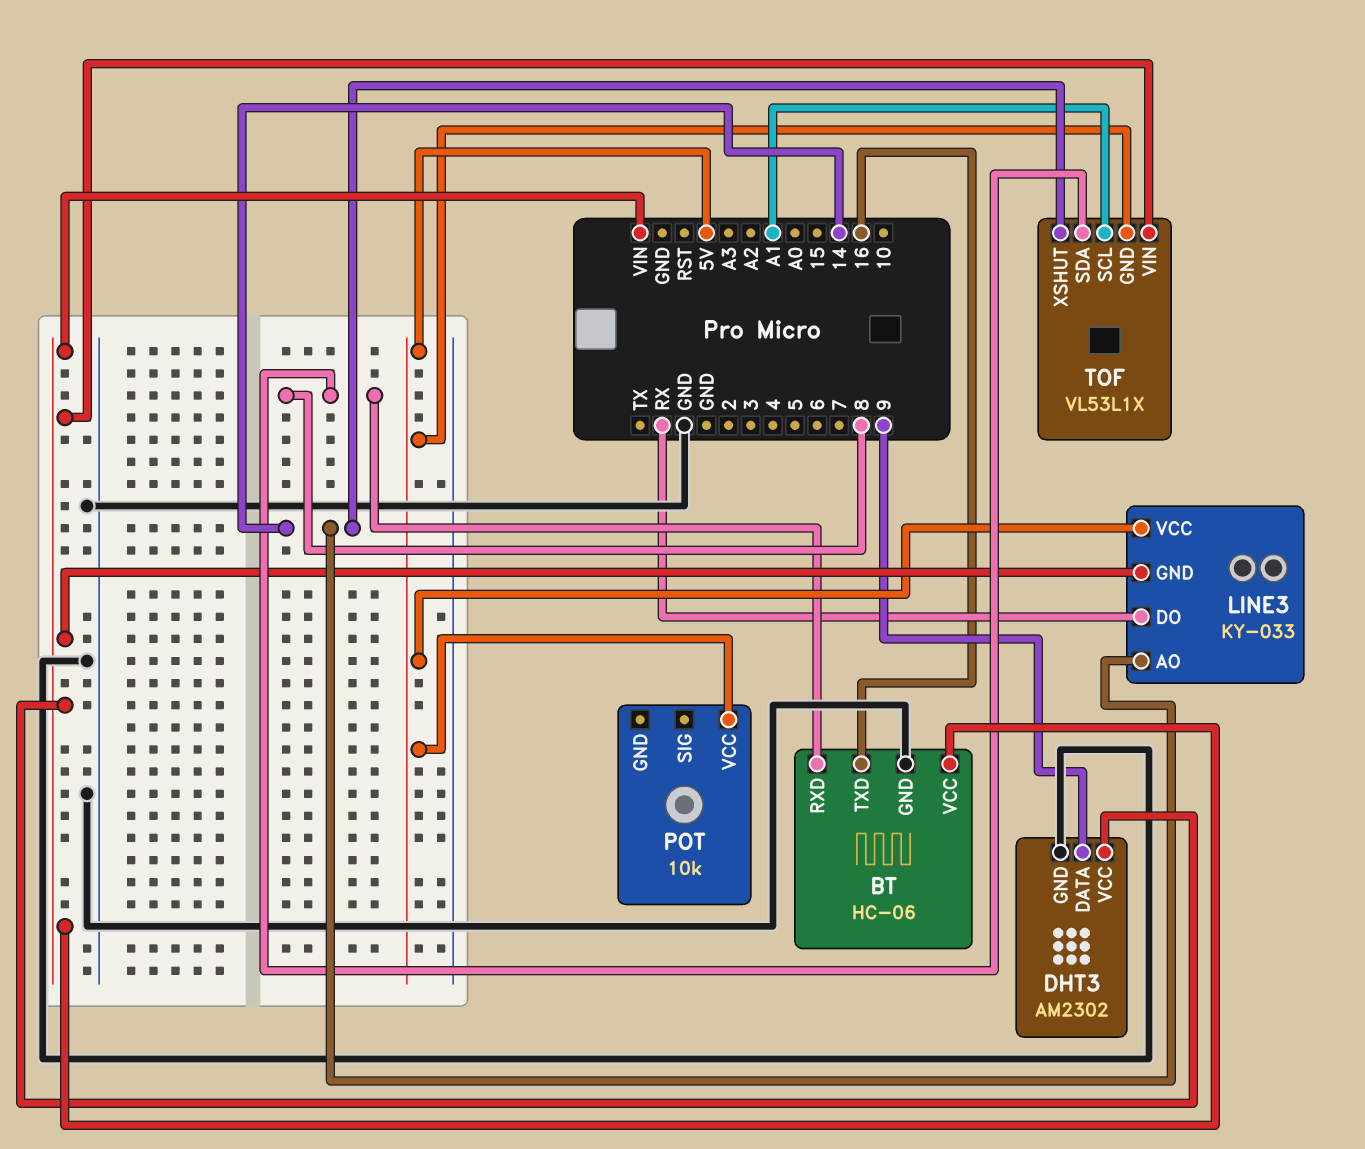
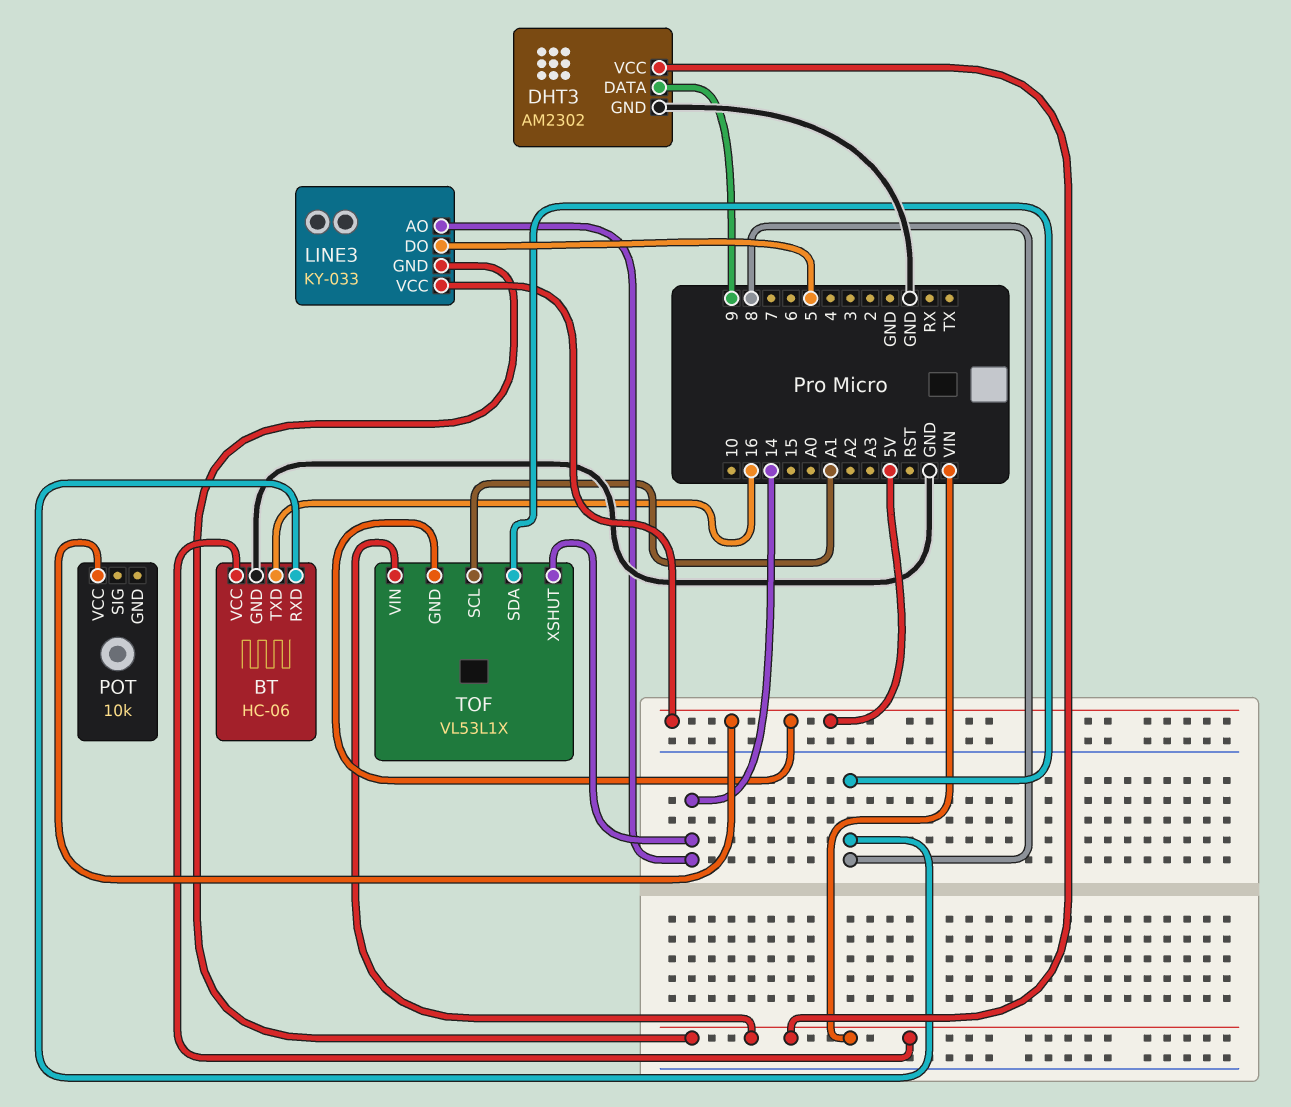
LINE3 pin DO: RX -> 5

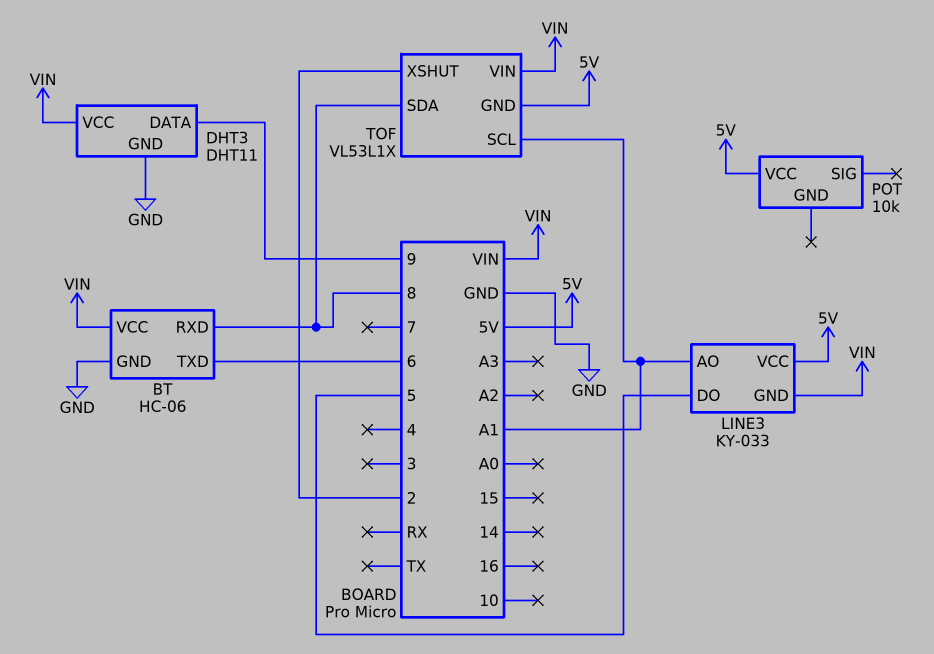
BT pin TXD: 16 -> 6
DHT3: AM2302 -> DHT11
LINE3 pin AO: 14 -> A1
TOF pin XSHUT: 14 -> 2

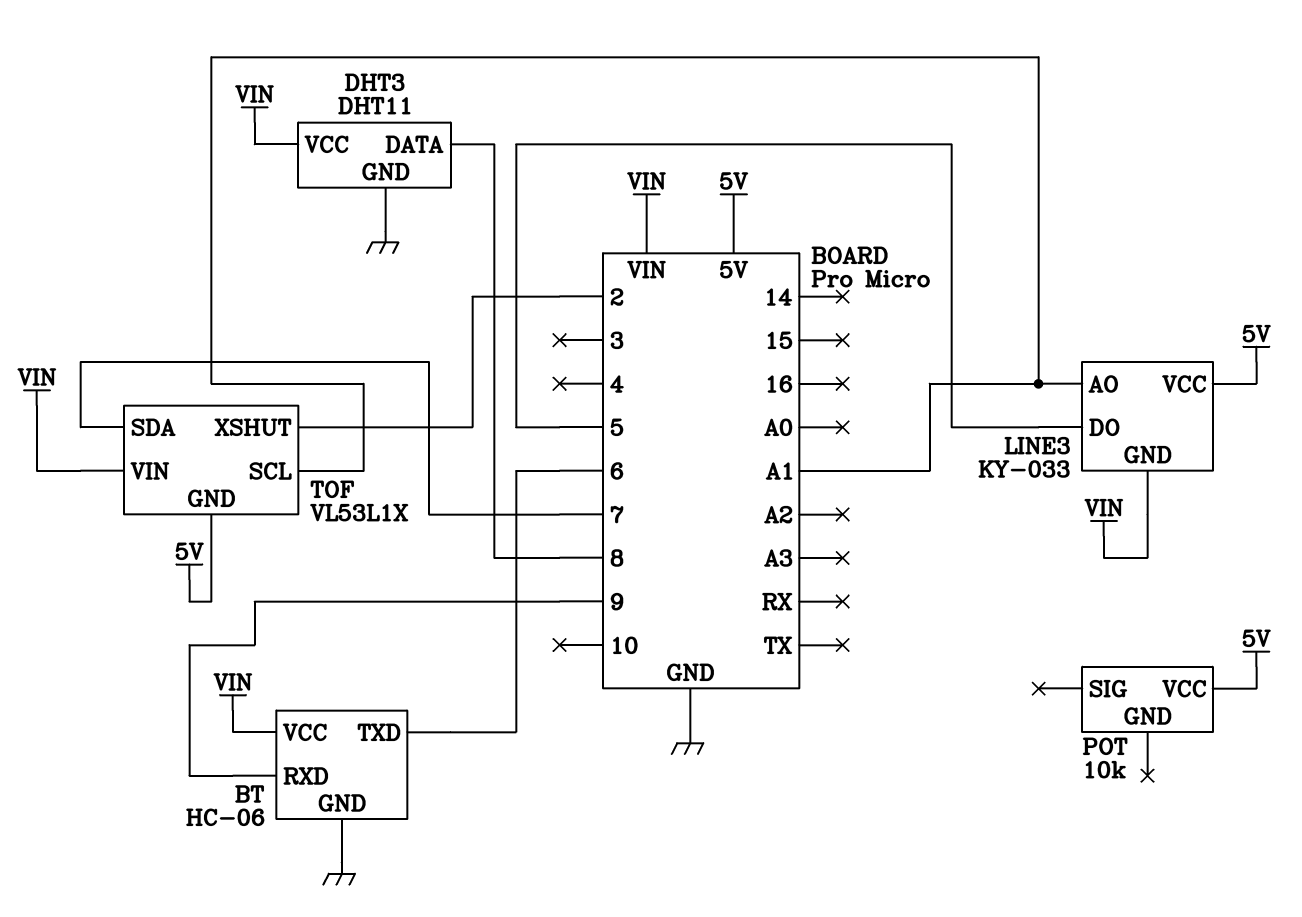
BT pin RXD: 8 -> 9
DHT3 pin DATA: 9 -> 8
TOF pin SDA: 8 -> 7

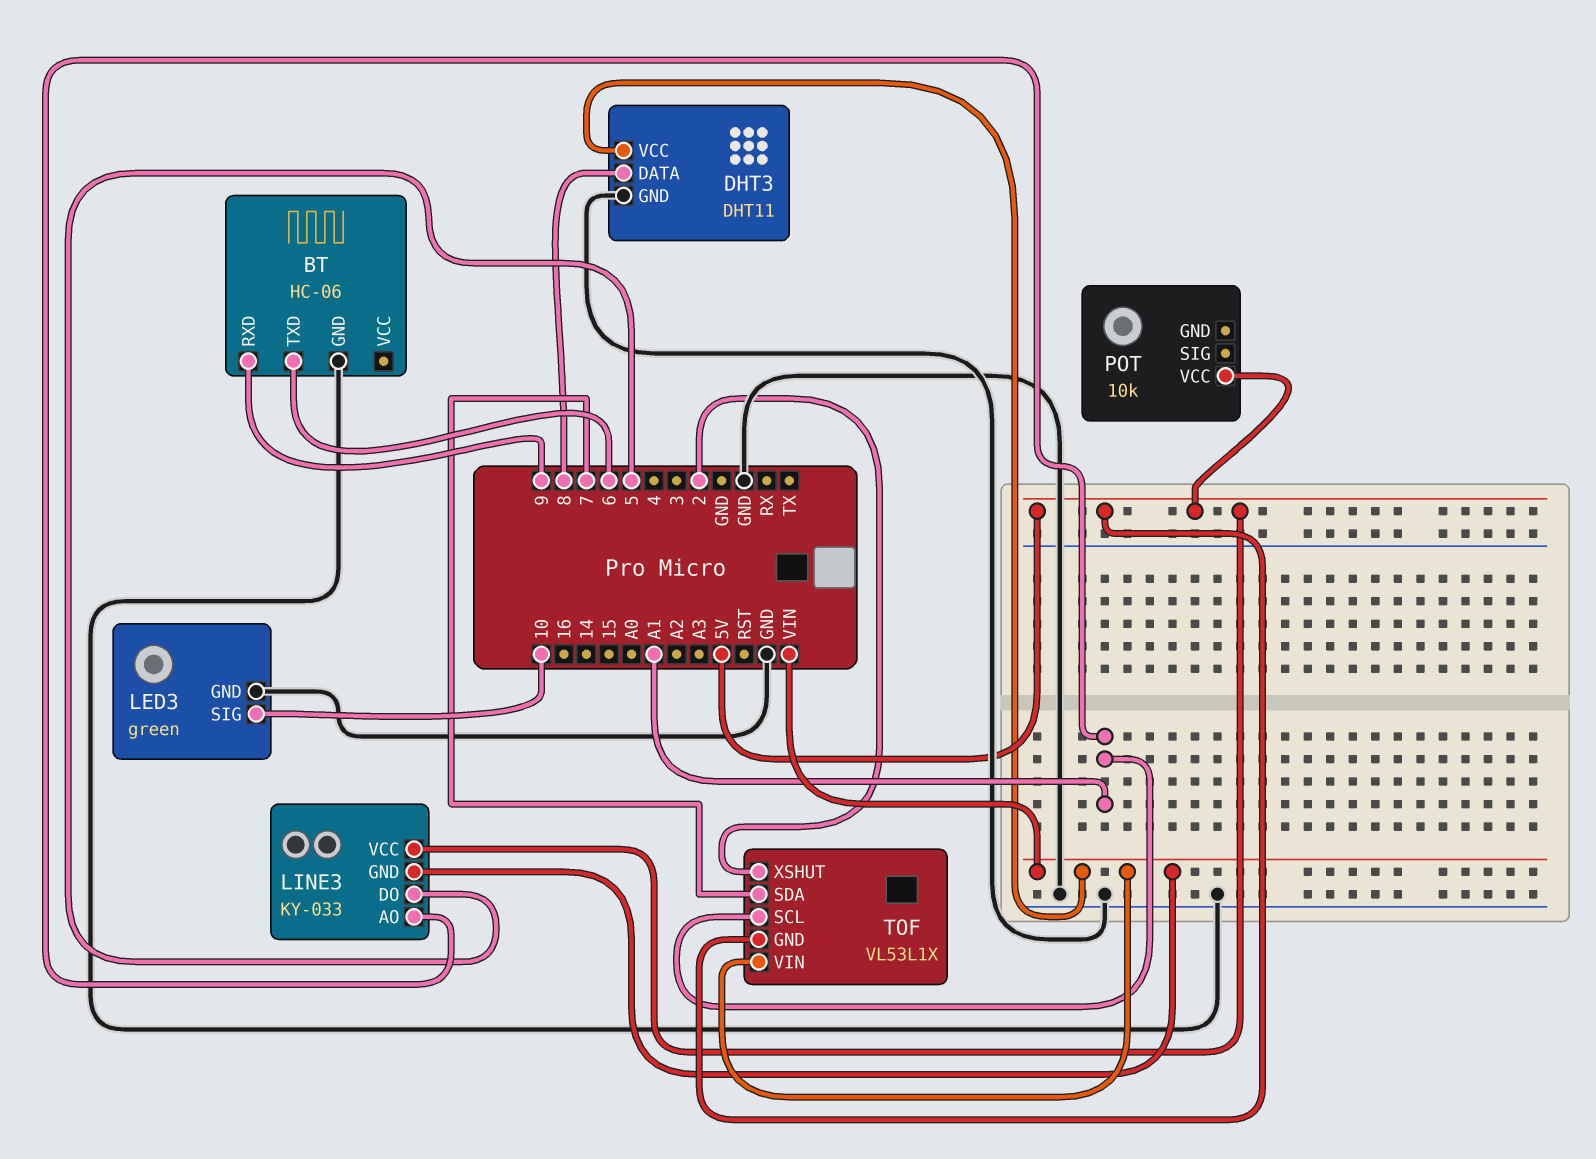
BT pin VCC: VIN -> none
LED3: none -> green
LED3 pin GND: none -> GND
LED3 pin SIG: none -> 10

